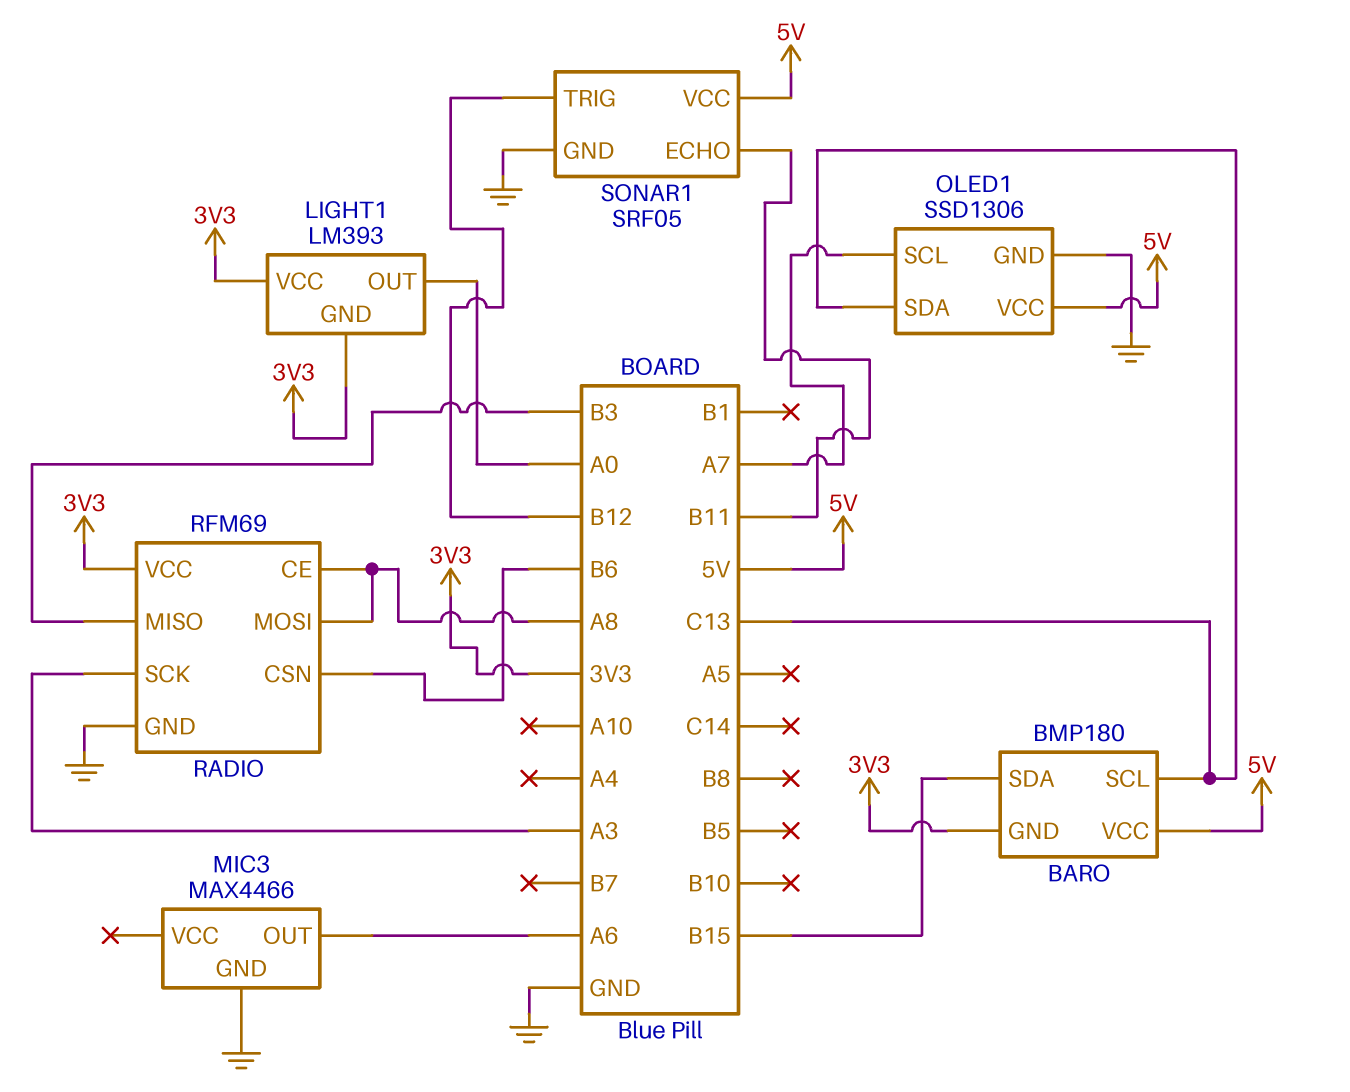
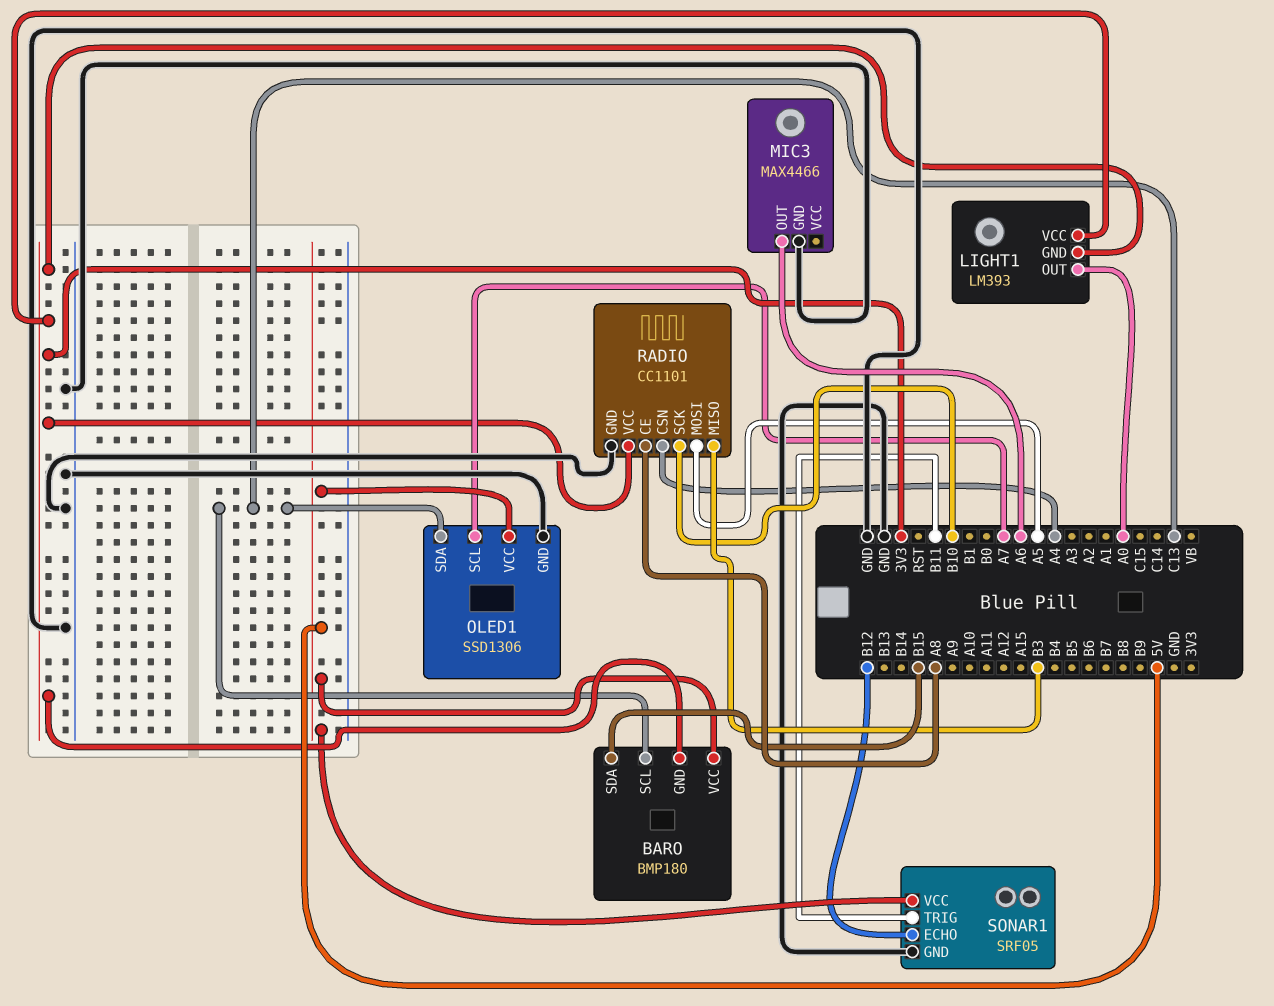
RADIO: RFM69 -> CC1101
RADIO pin CSN: B6 -> A4
RADIO pin MOSI: A8 -> A5
RADIO pin SCK: A3 -> B10
SONAR1 pin ECHO: B11 -> B12
SONAR1 pin TRIG: B12 -> B11

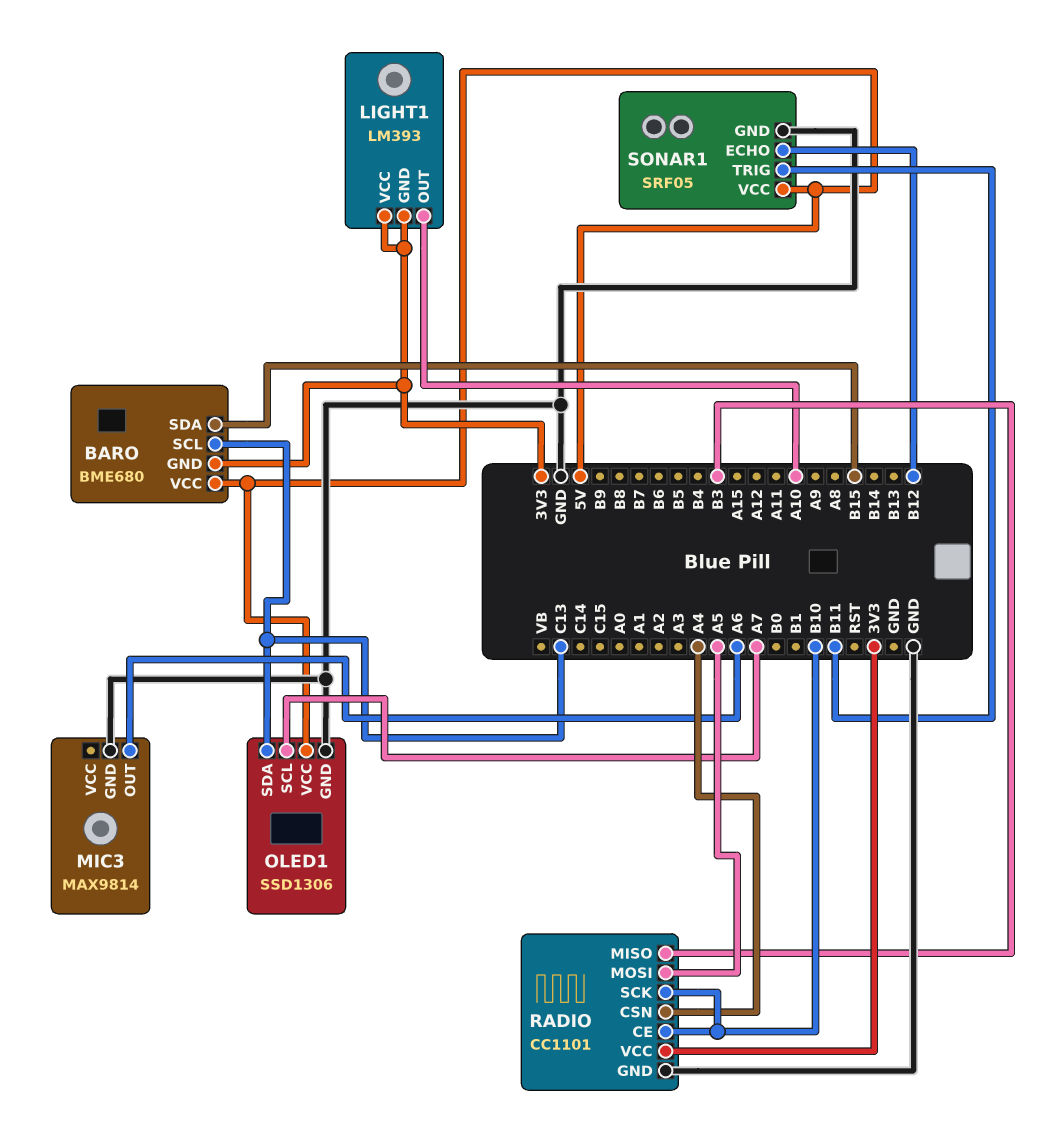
BARO: BMP180 -> BME680
LIGHT1 pin OUT: A0 -> A10
MIC3: MAX4466 -> MAX9814
RADIO pin CE: A8 -> B10

